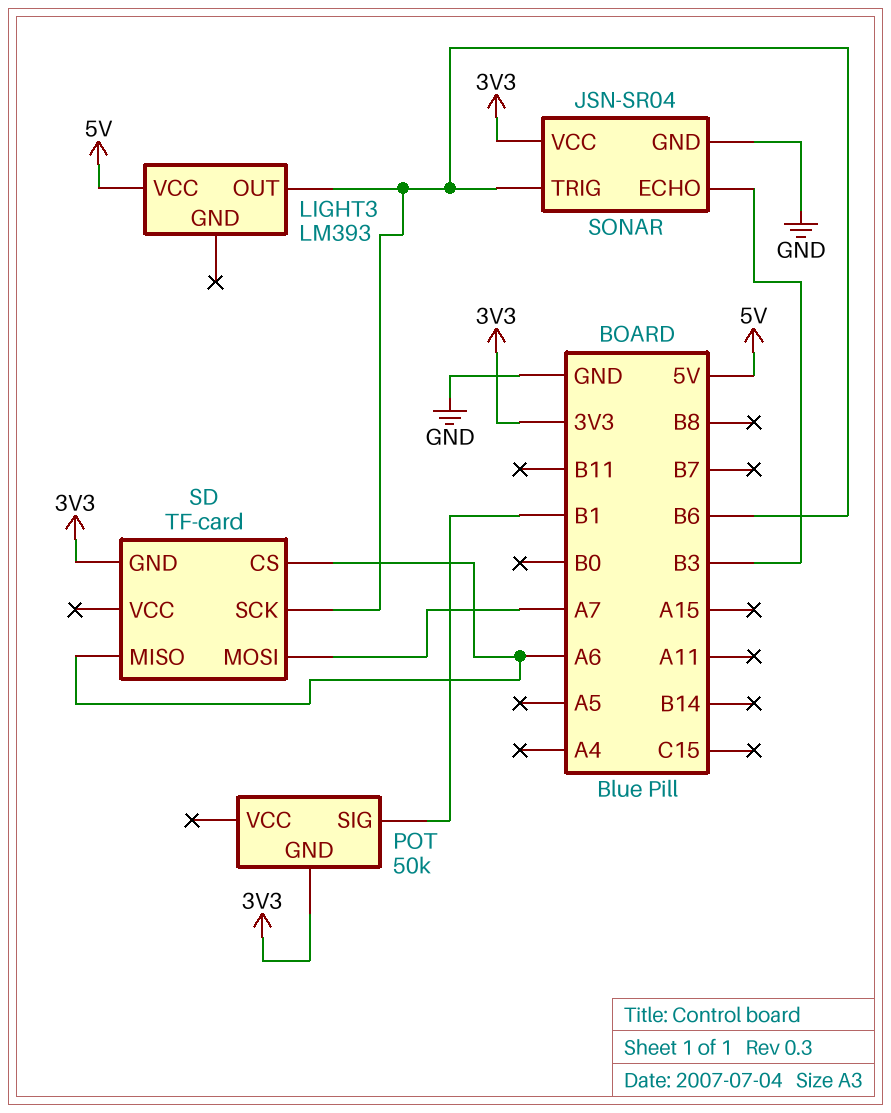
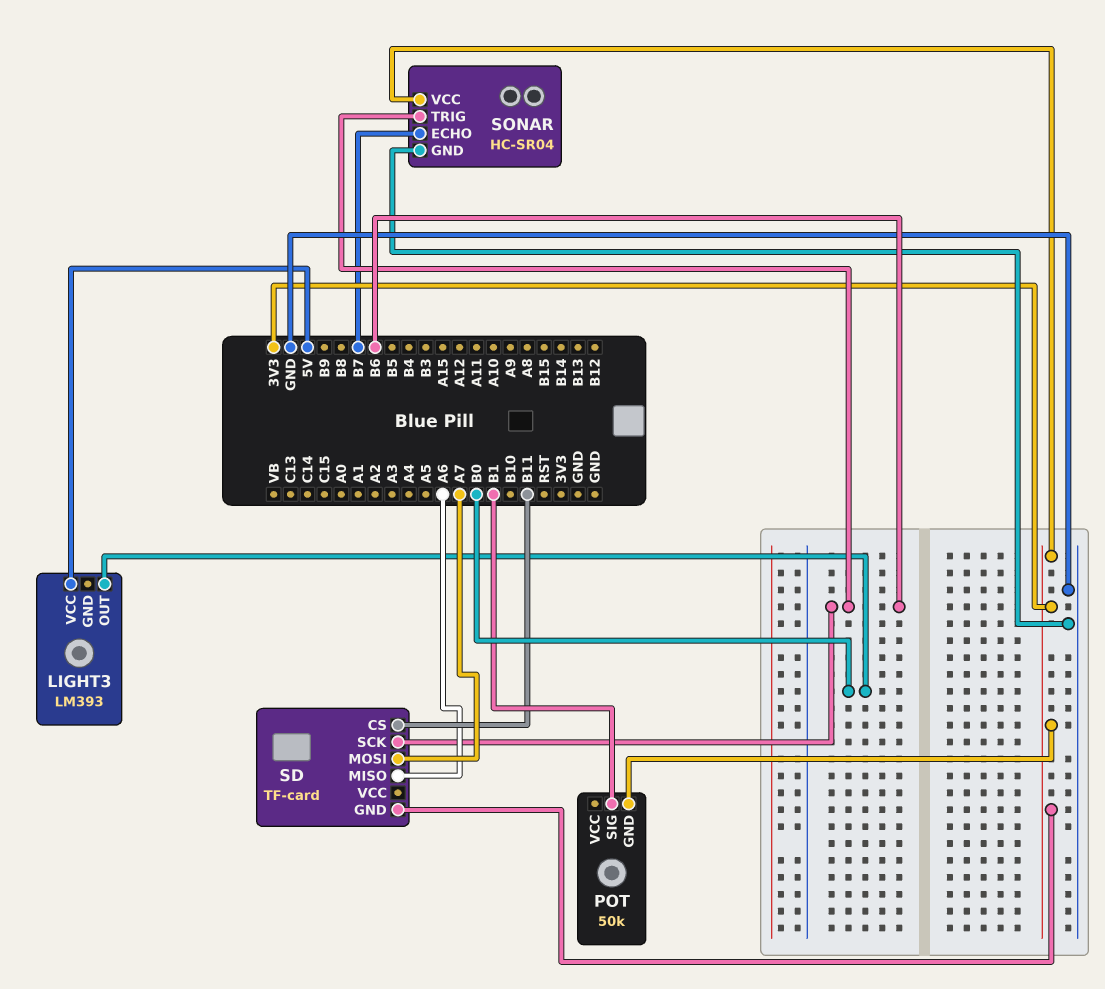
LIGHT3 pin OUT: B6 -> B0
SD pin CS: A6 -> B11
SONAR: JSN-SR04 -> HC-SR04
SONAR pin ECHO: B3 -> B7

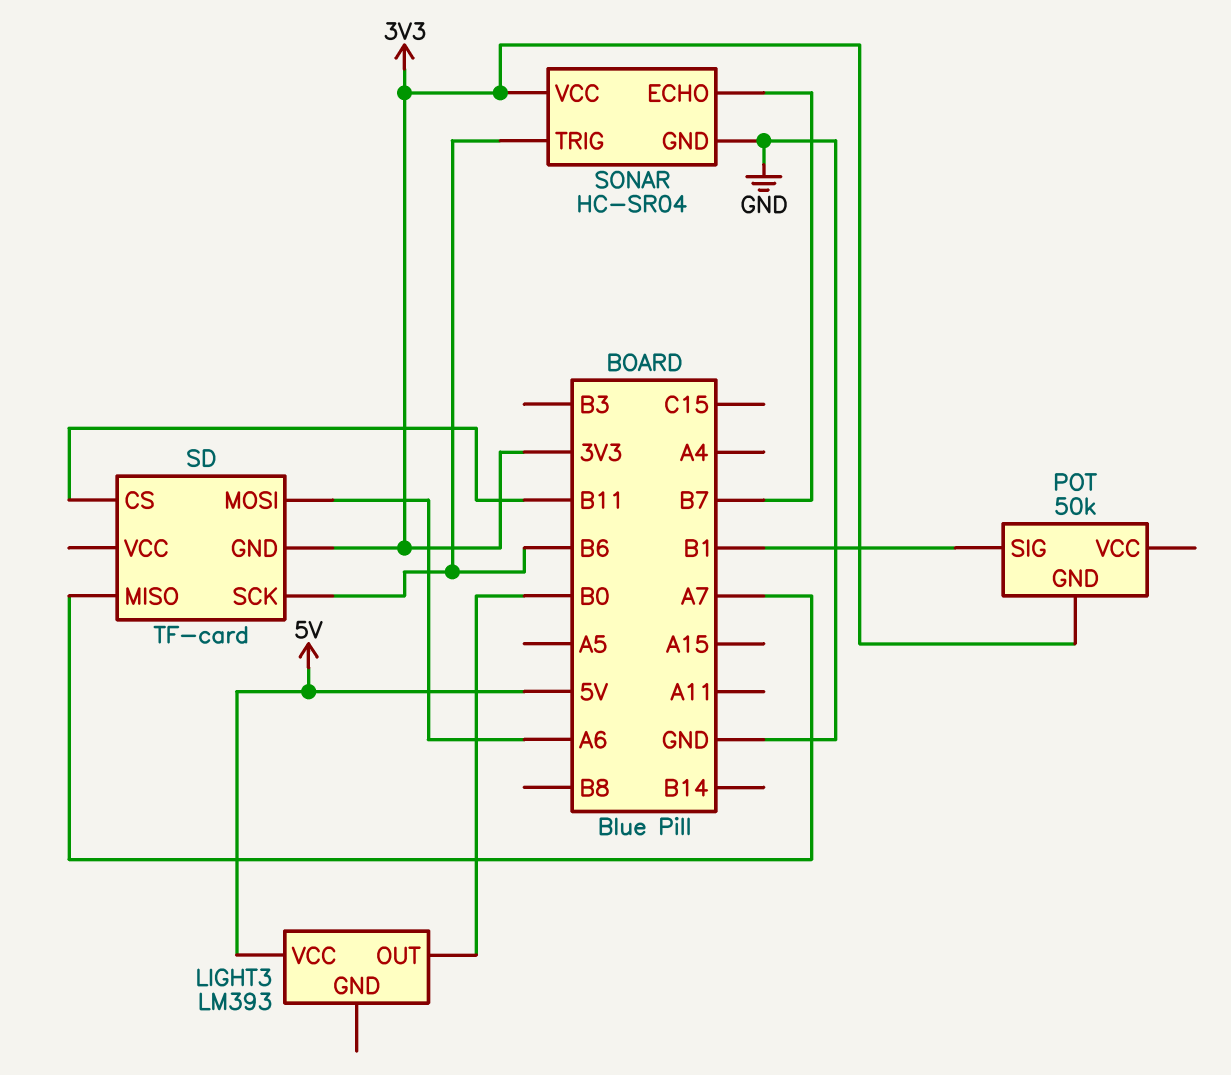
SD pin MISO: A6 -> A7
SD pin MOSI: A7 -> A6

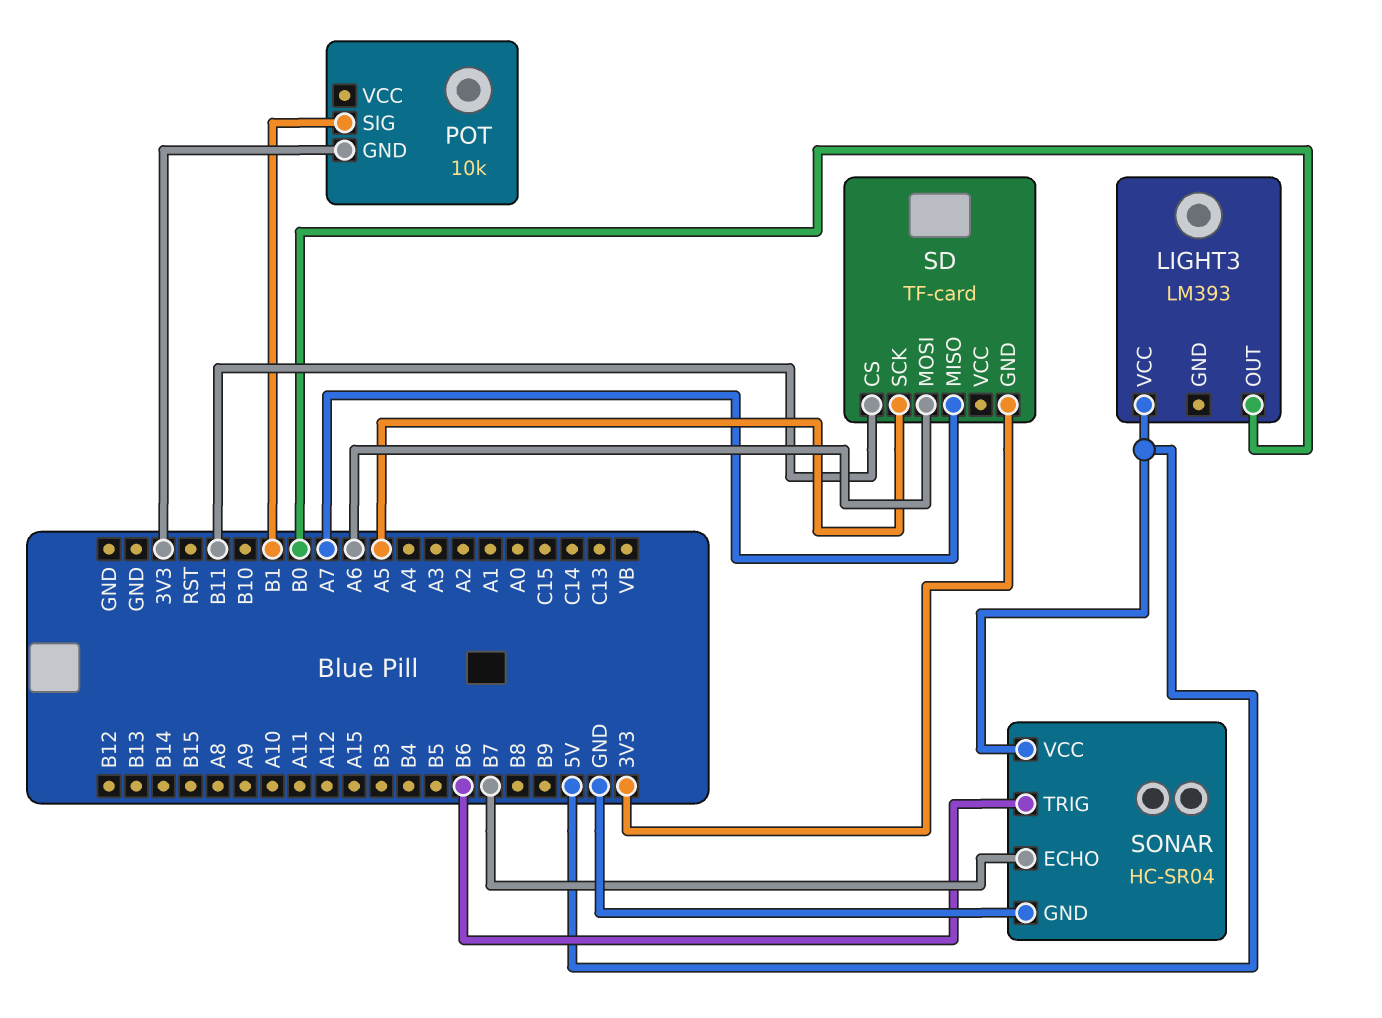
POT: 50k -> 10k
SD pin SCK: B6 -> A5
SONAR pin VCC: 3V3 -> 5V

